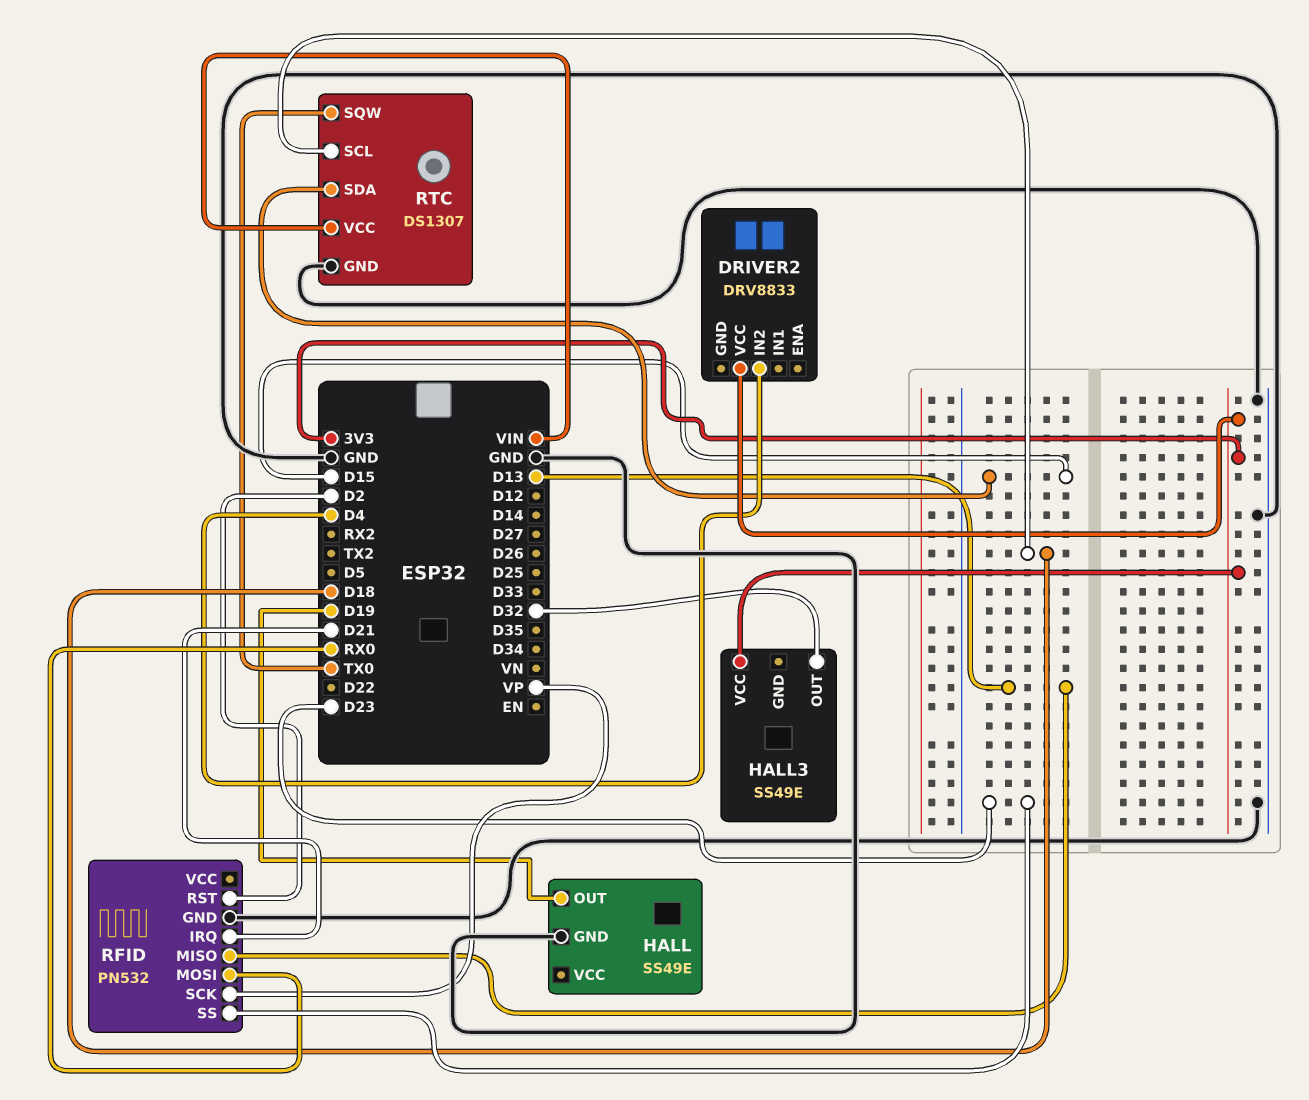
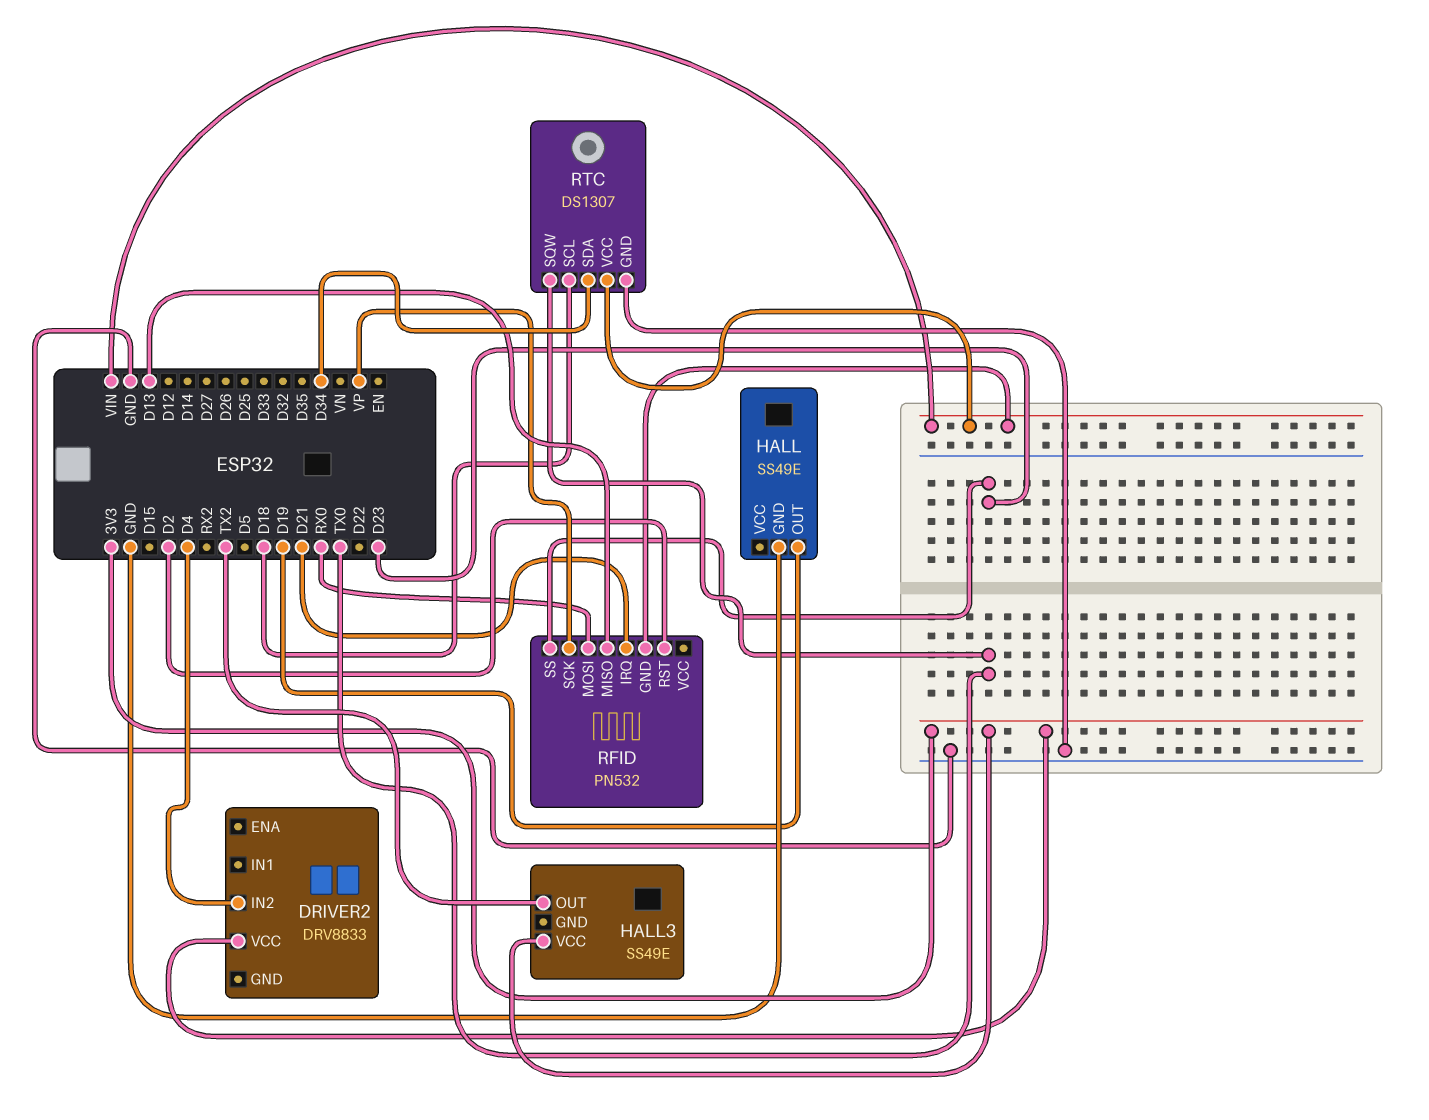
HALL3 pin OUT: D32 -> TX2
RFID pin GND: GND -> VIN
RTC pin SDA: D15 -> D34

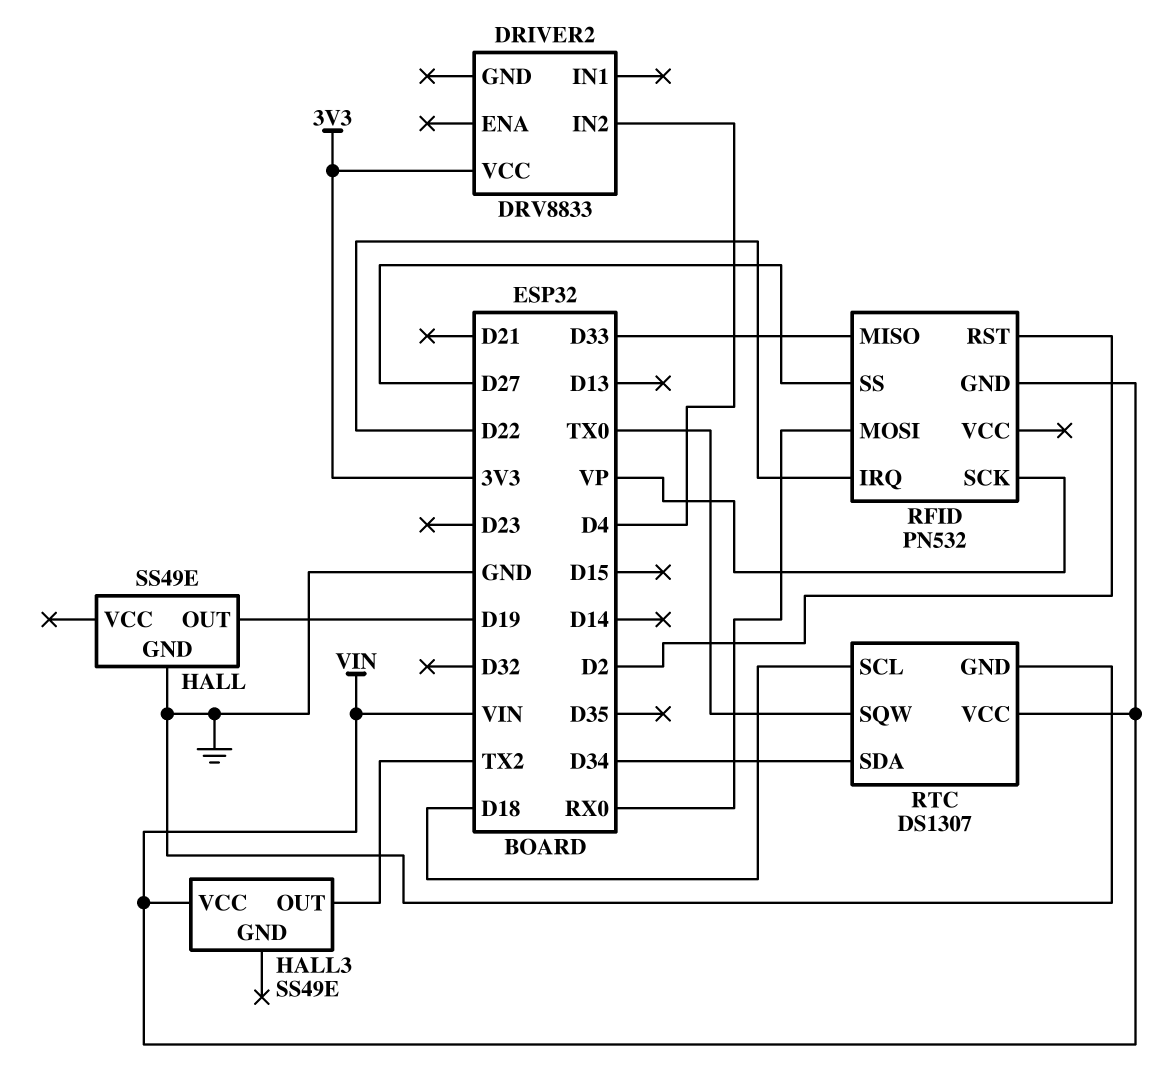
HALL3 pin VCC: 3V3 -> VIN
RFID pin IRQ: D21 -> D22
RFID pin MISO: D13 -> D33
RFID pin SS: D23 -> D27

